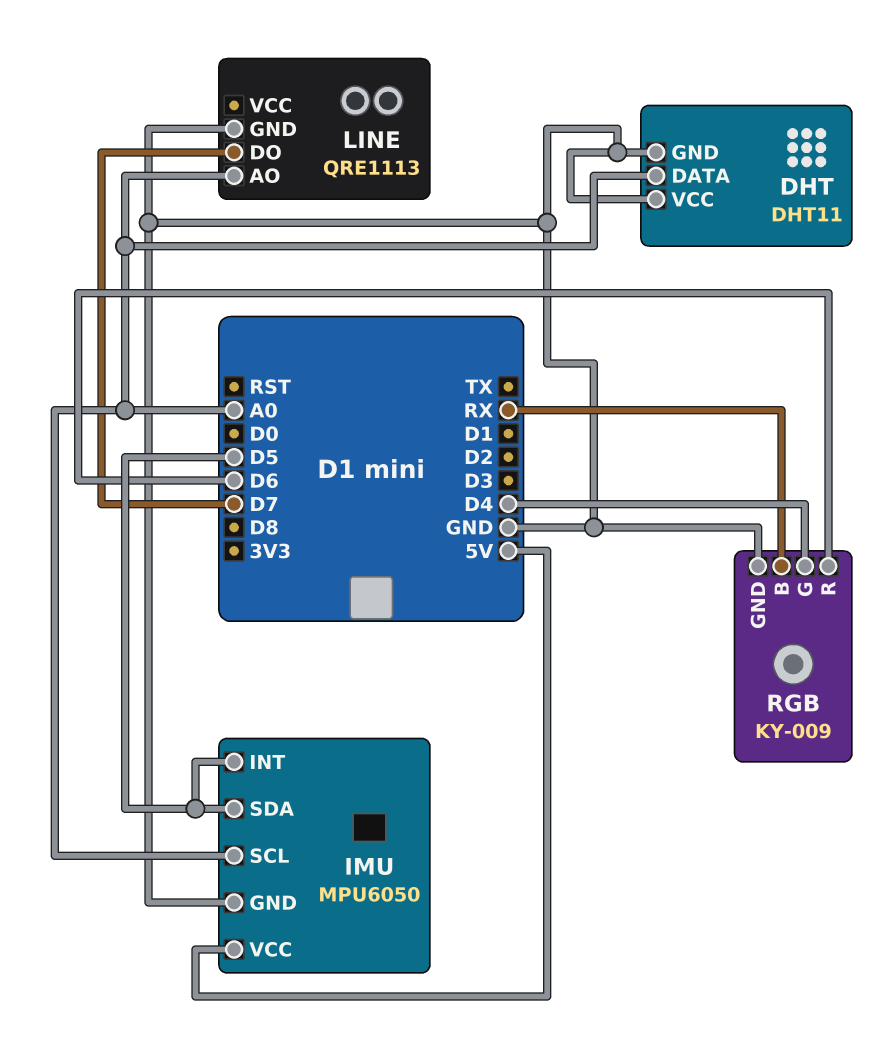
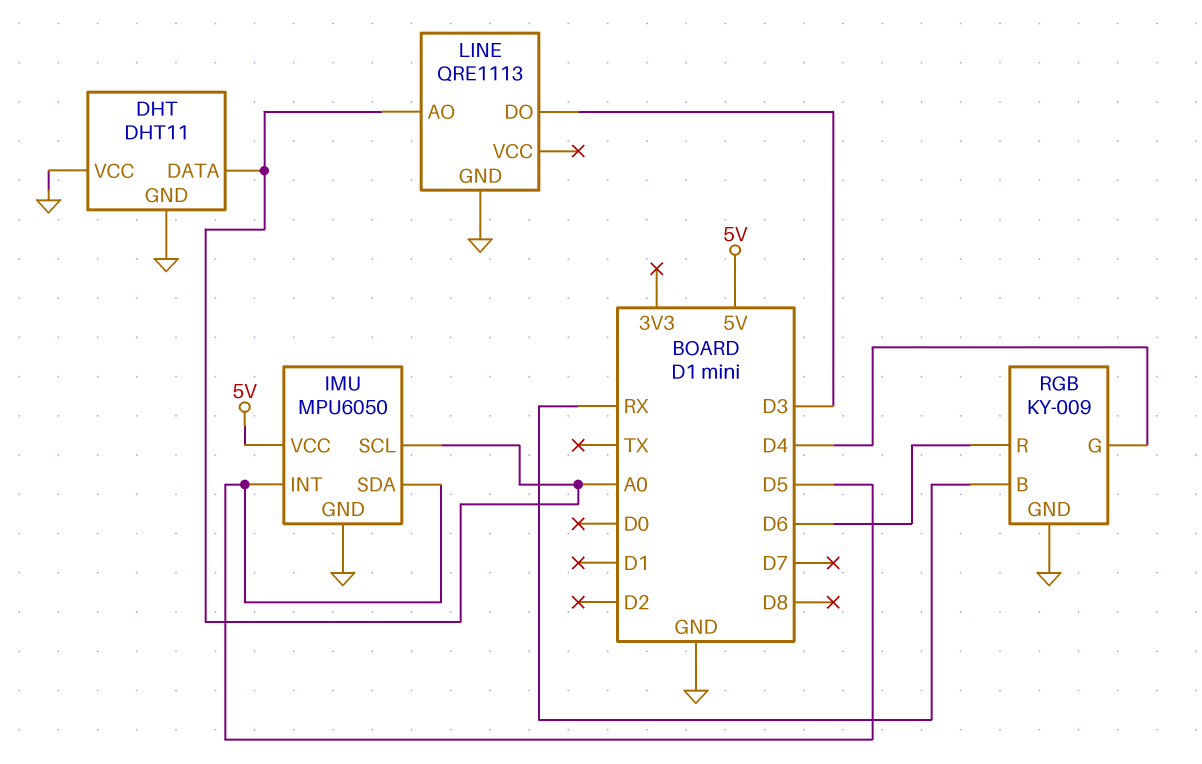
LINE pin DO: D7 -> D3

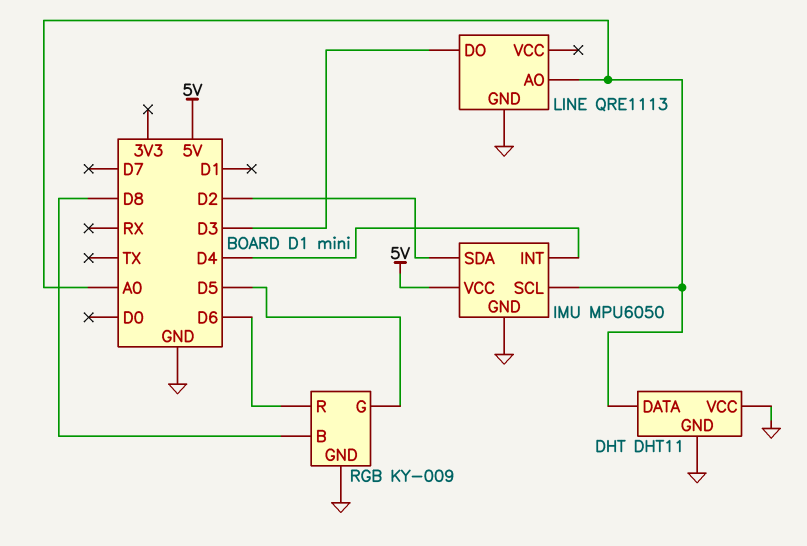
IMU pin INT: D5 -> D4
IMU pin SDA: D5 -> D2
RGB pin B: RX -> D8
RGB pin G: D4 -> D5

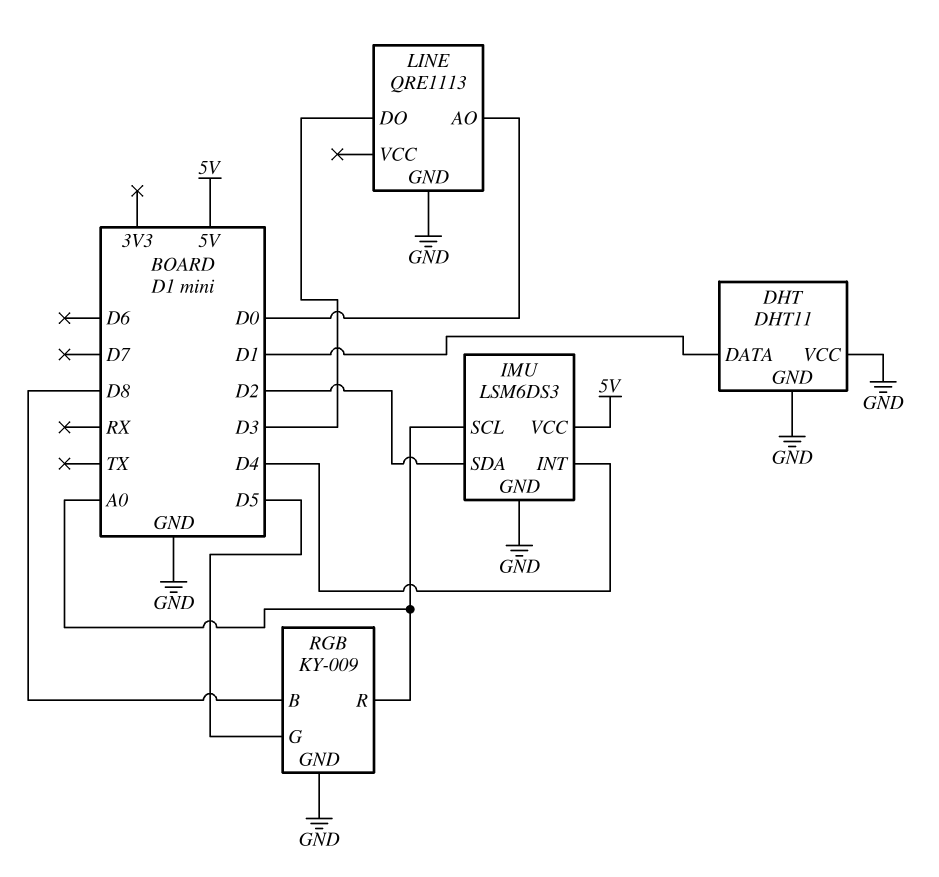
DHT pin DATA: A0 -> D1
IMU: MPU6050 -> LSM6DS3
LINE pin AO: A0 -> D0
RGB pin R: D6 -> A0

